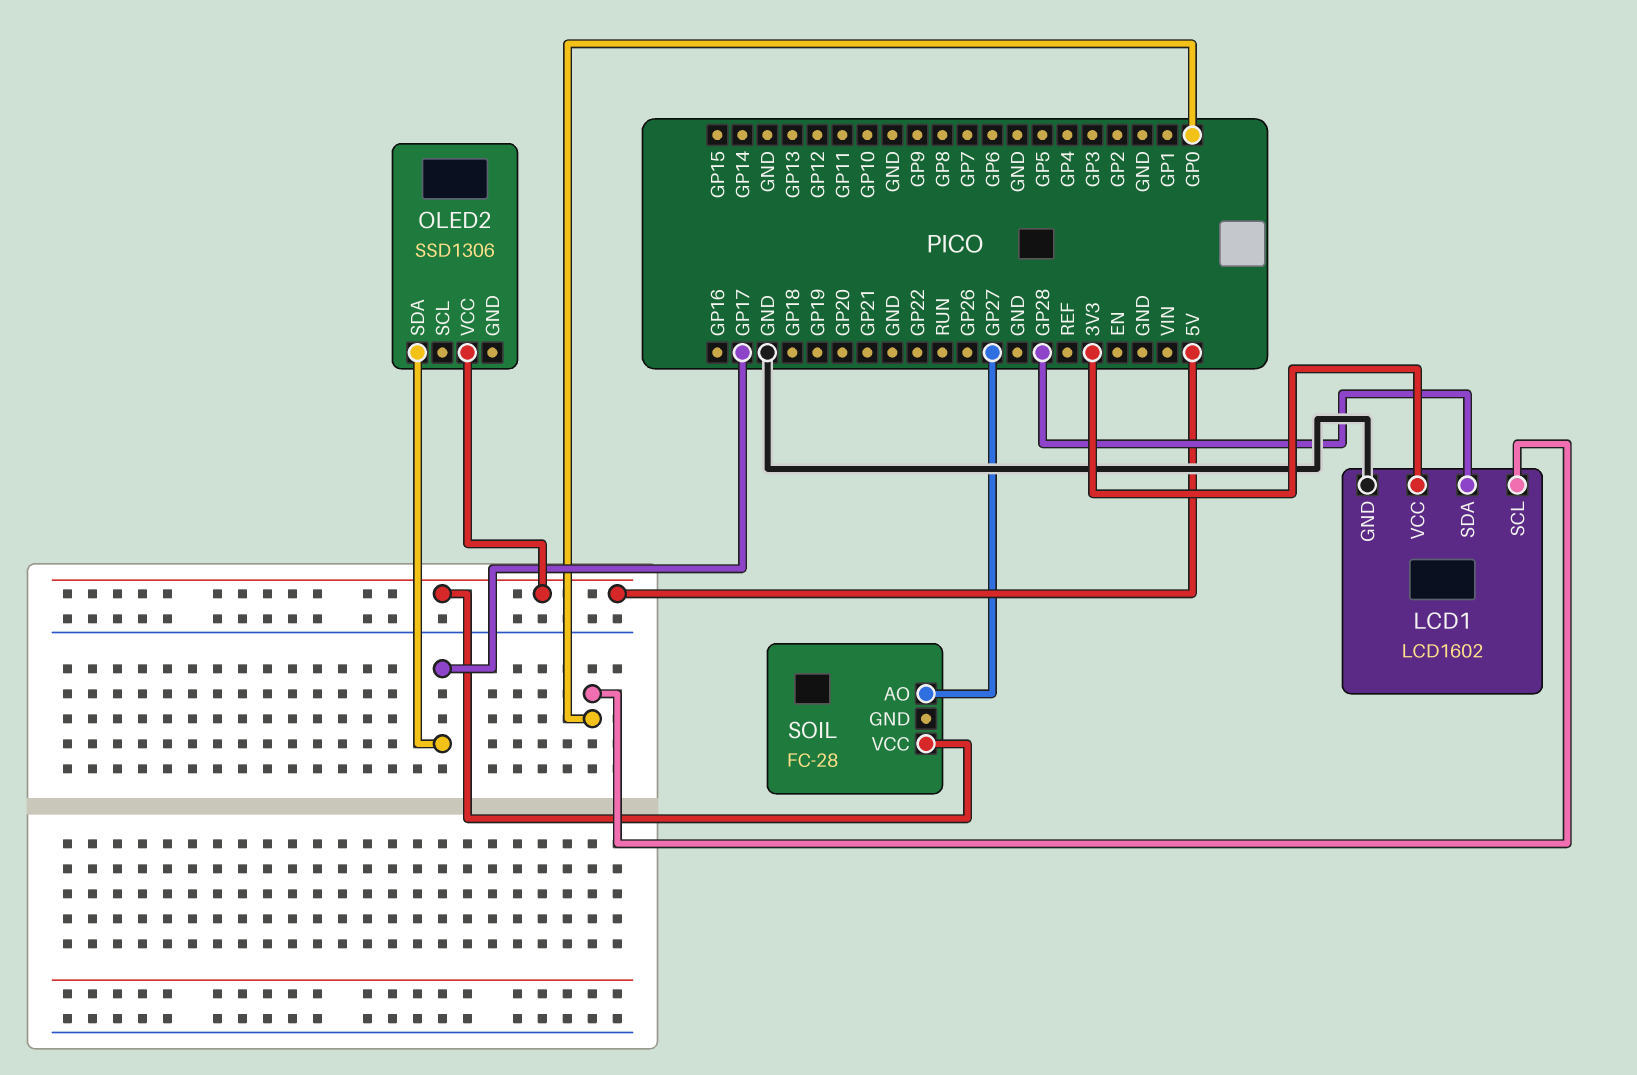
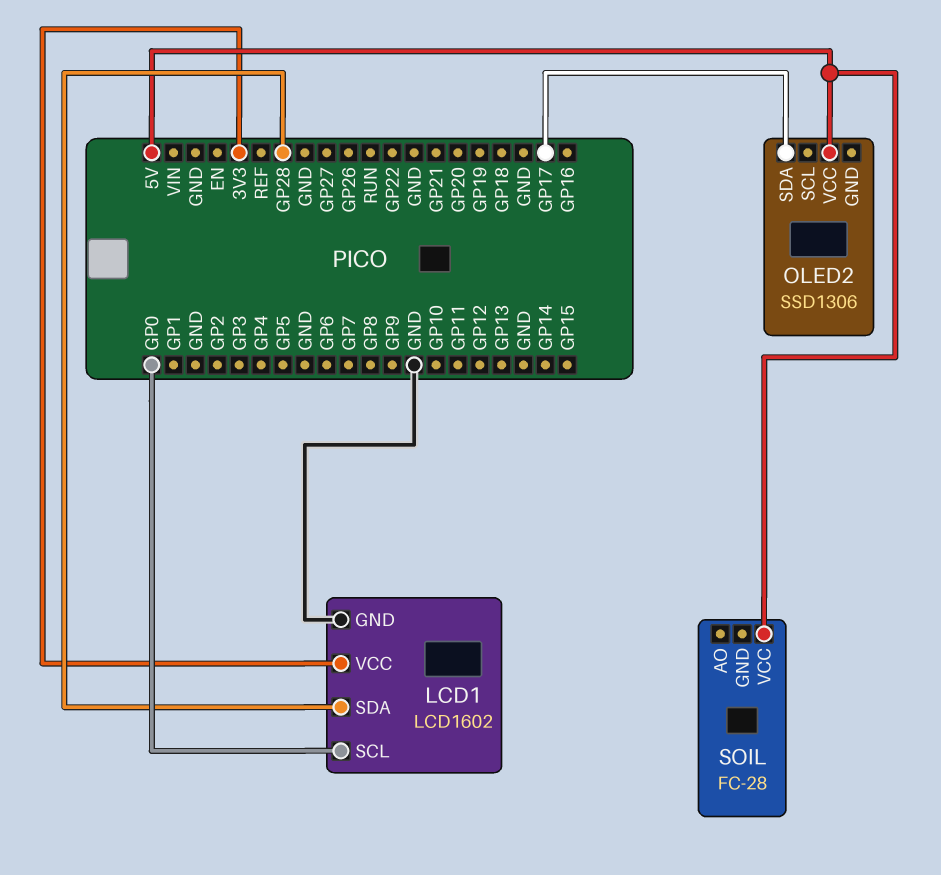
SOIL pin AO: GP27 -> none

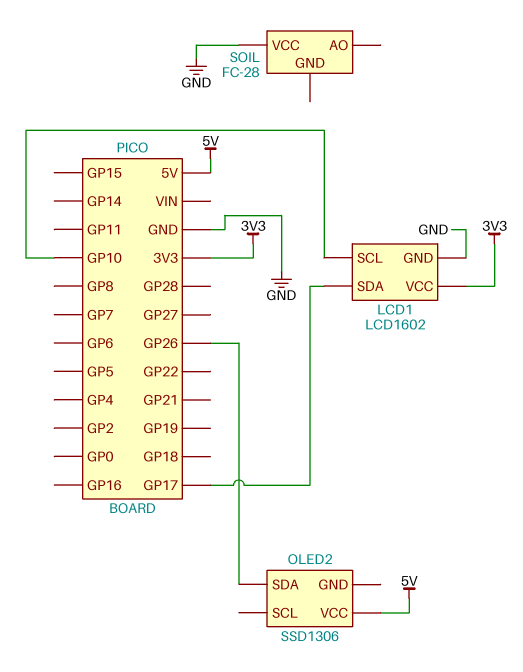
LCD1 pin SCL: GP0 -> GP10
LCD1 pin SDA: GP28 -> GP17
OLED2 pin SDA: GP17 -> GP26
SOIL pin VCC: 5V -> GND

